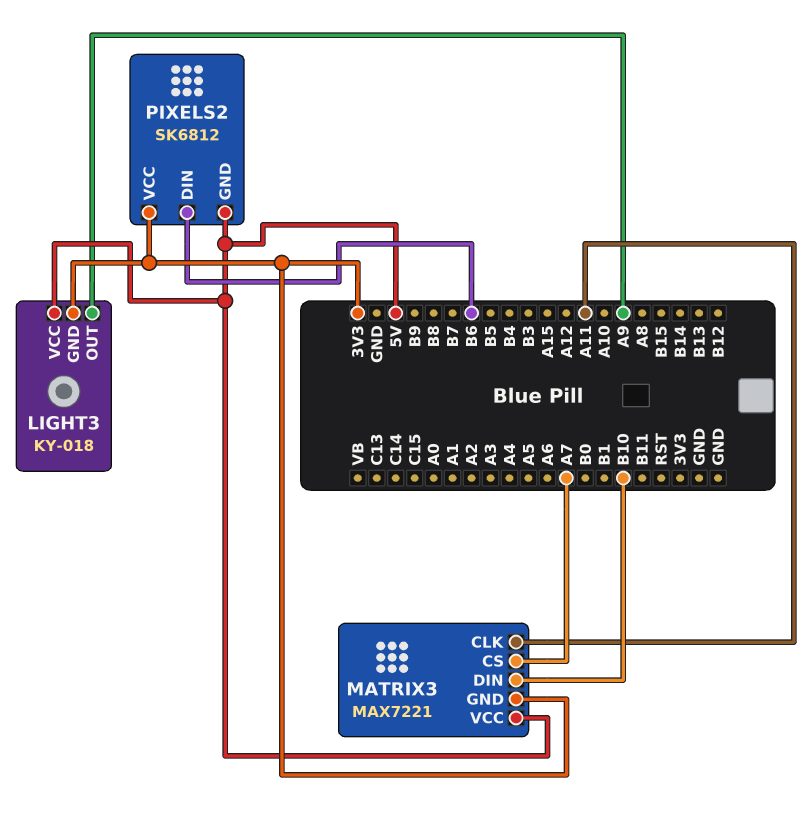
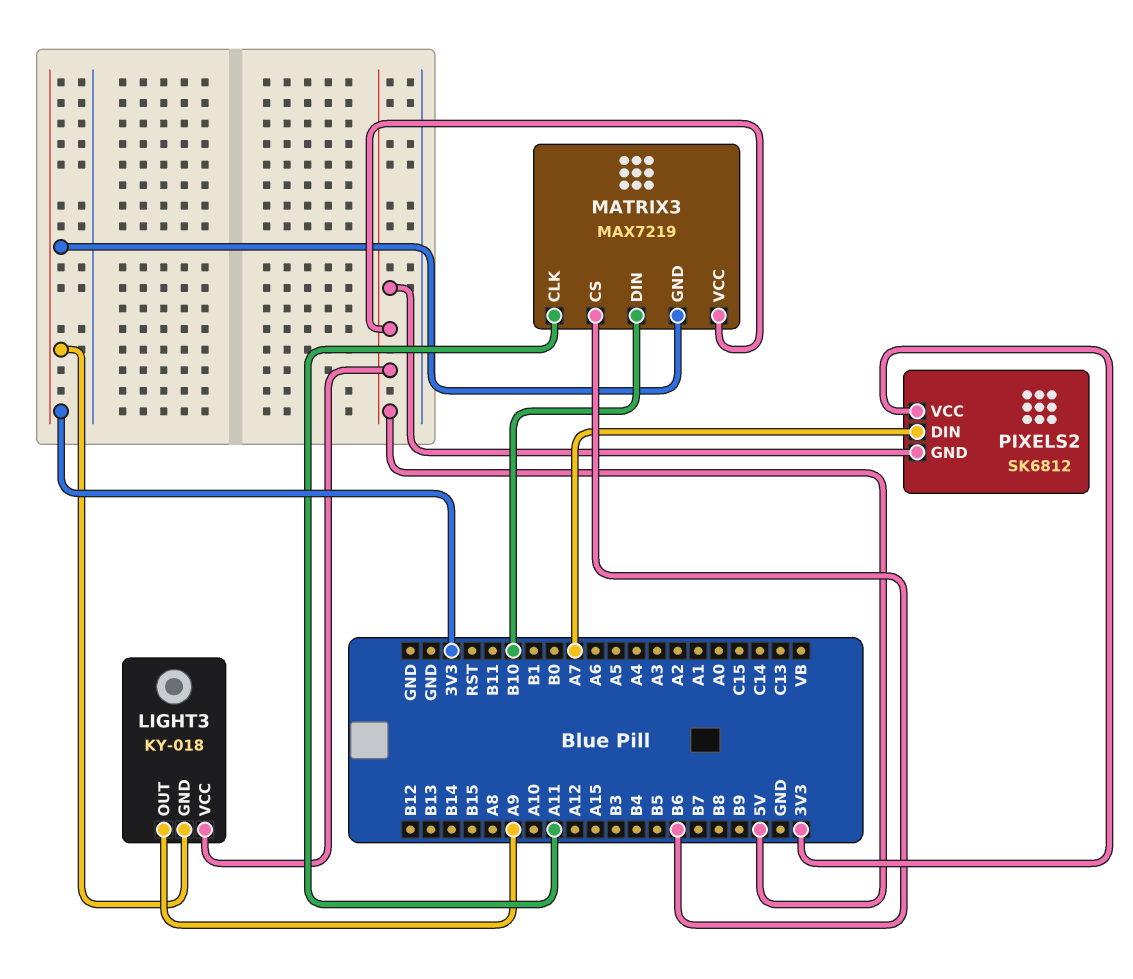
MATRIX3: MAX7221 -> MAX7219
MATRIX3 pin CS: A7 -> B6
PIXELS2 pin DIN: B6 -> A7

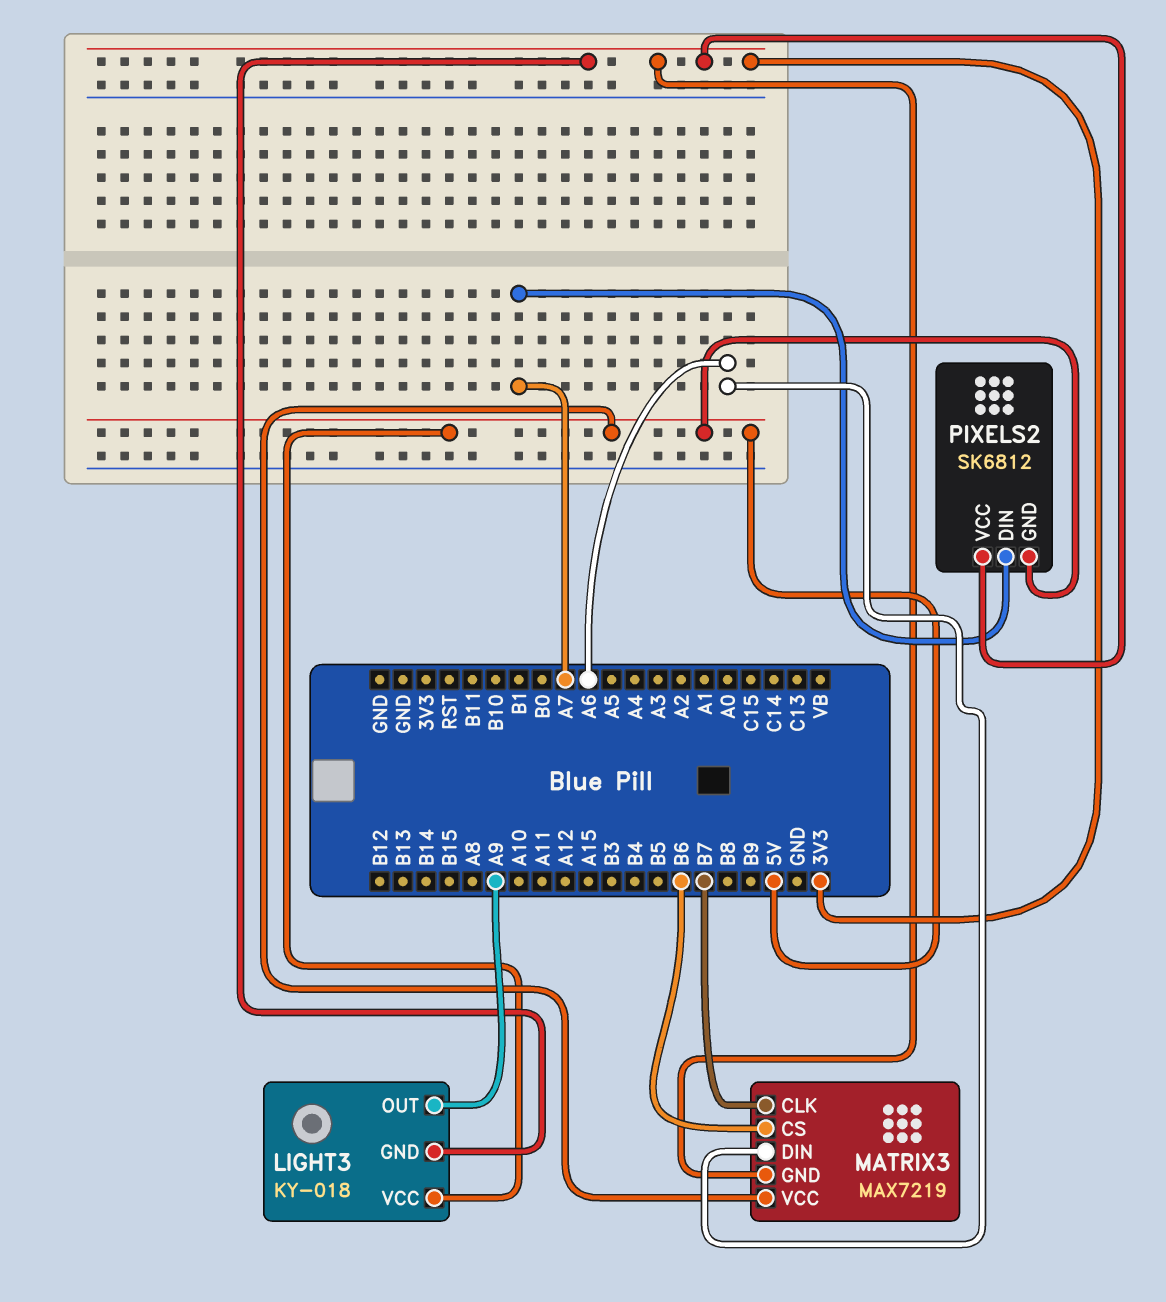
MATRIX3 pin CLK: A11 -> B7
MATRIX3 pin DIN: B10 -> A6

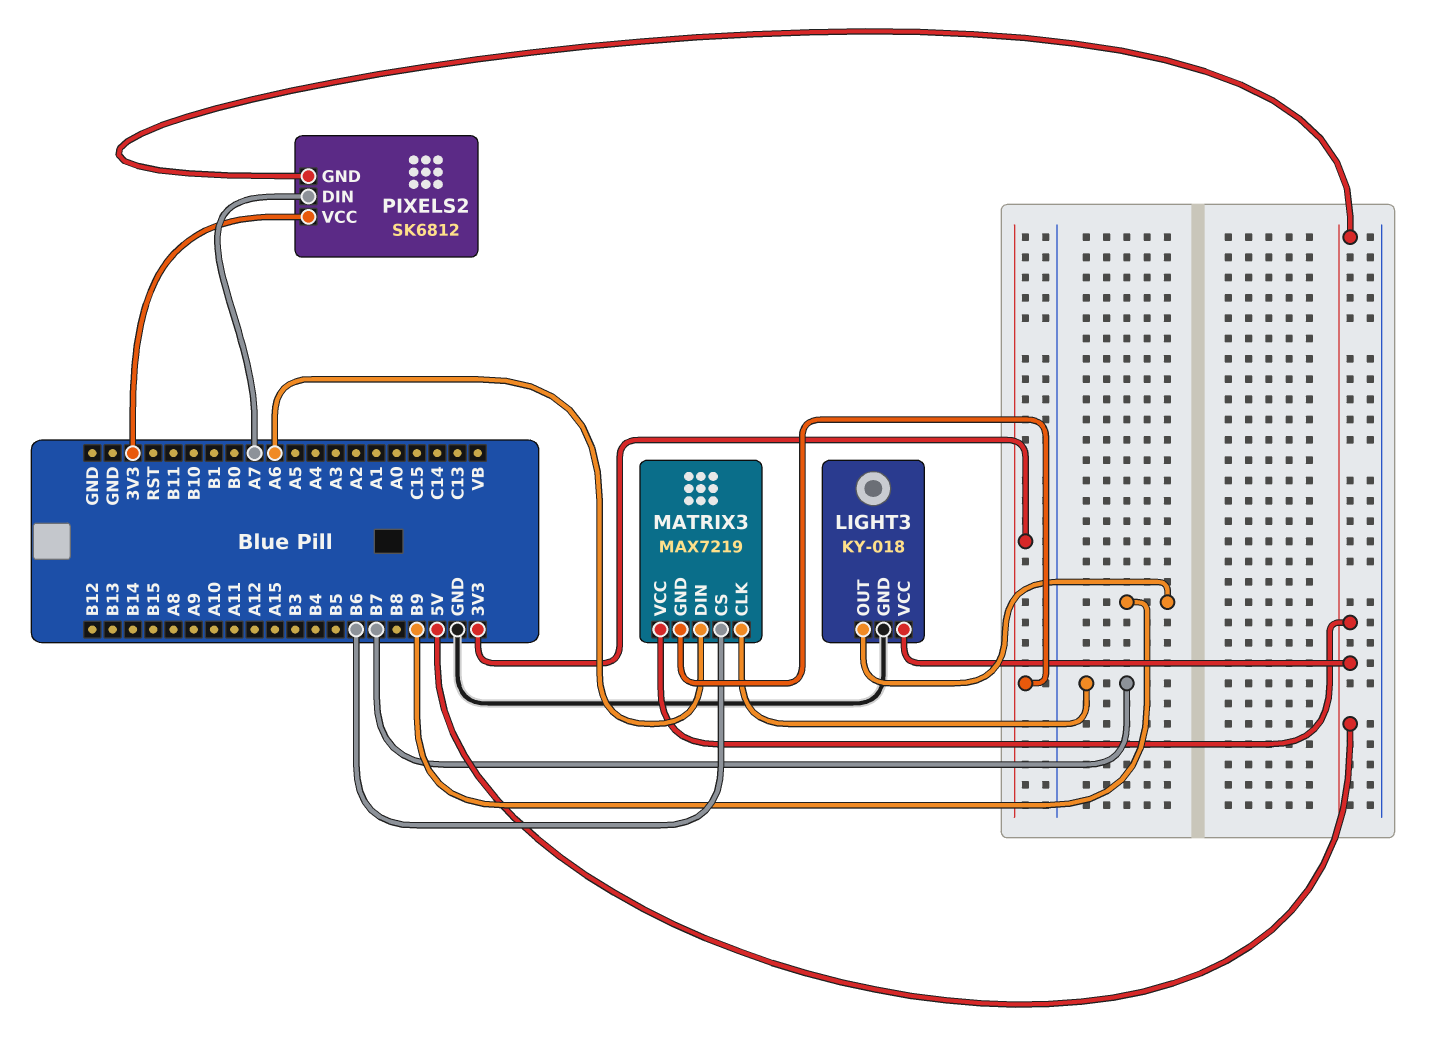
LIGHT3 pin GND: 3V3 -> GND
LIGHT3 pin OUT: A9 -> B9

